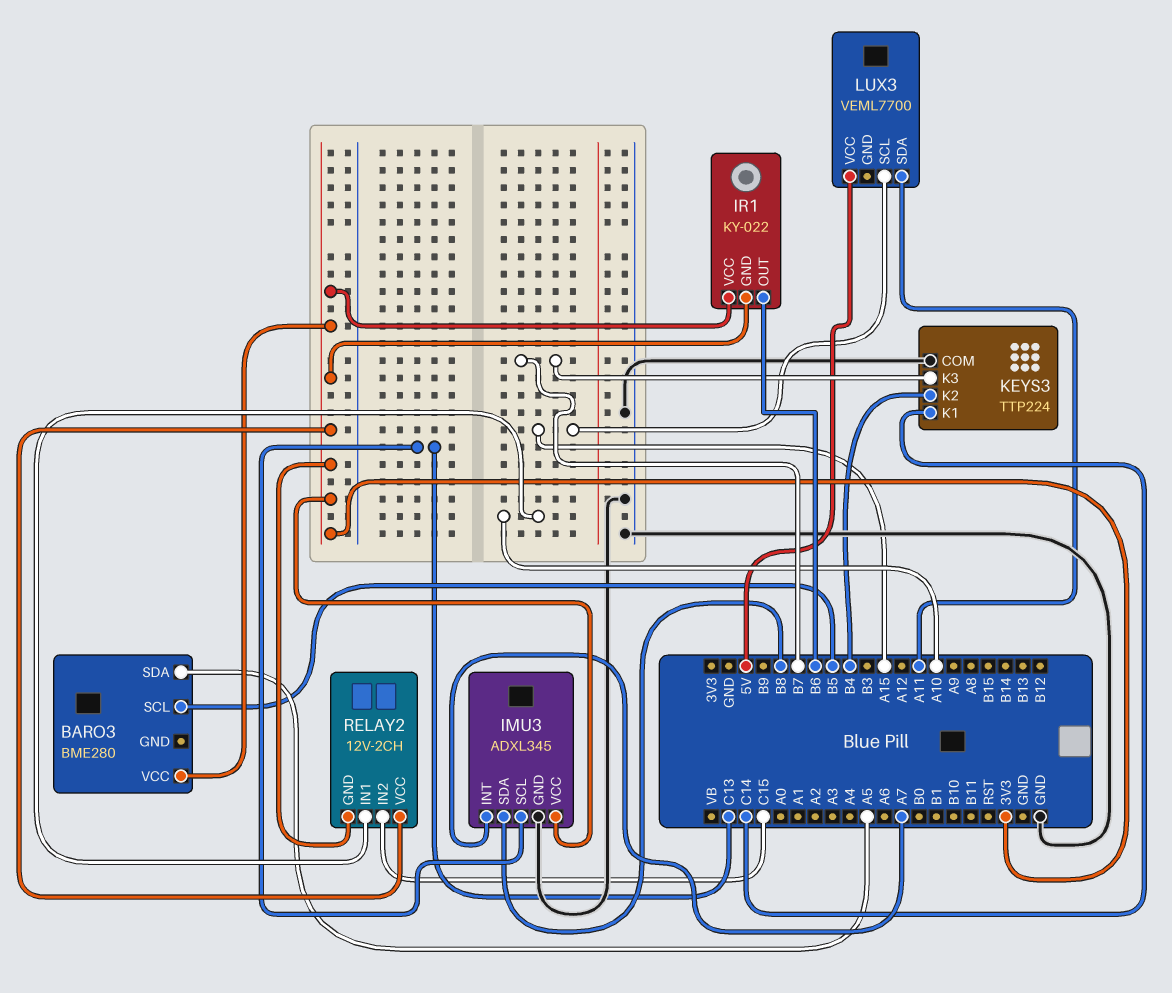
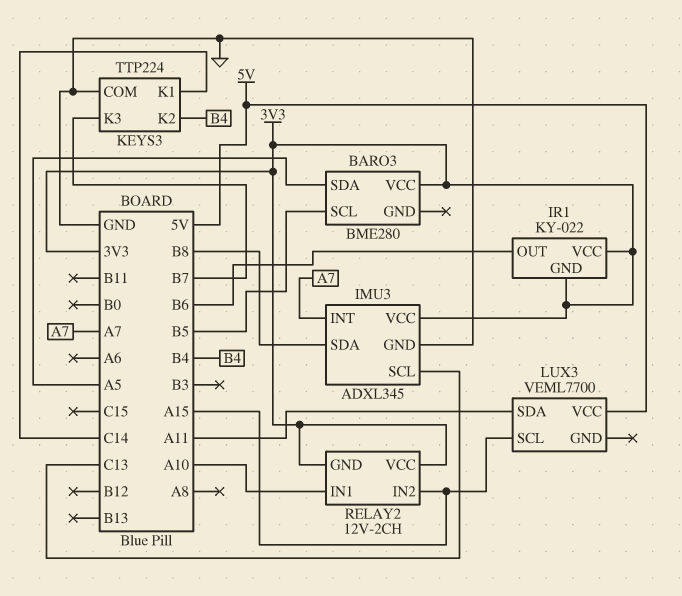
RELAY2 pin IN2: C15 -> A15

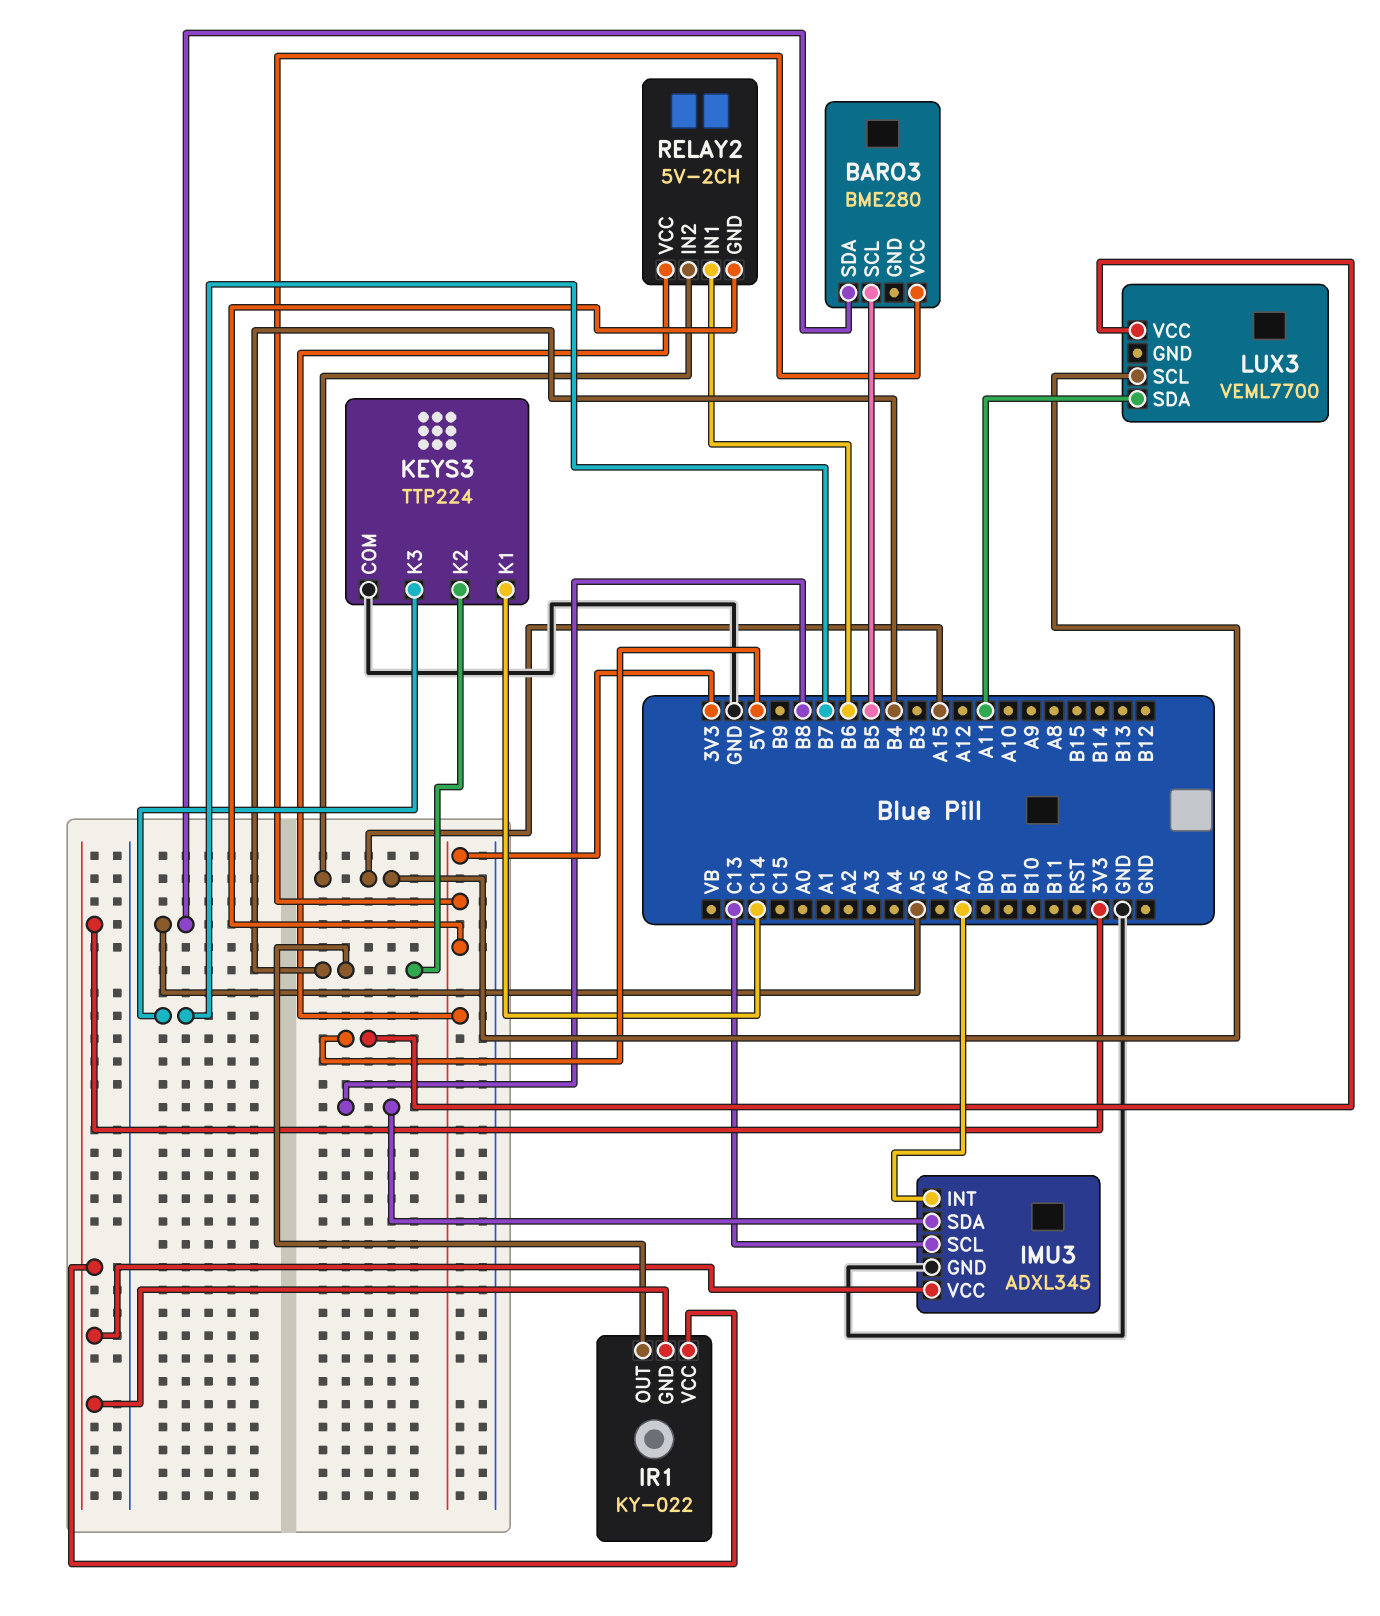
IR1 pin OUT: B6 -> B4
RELAY2: 12V-2CH -> 5V-2CH
RELAY2 pin IN1: A10 -> B6

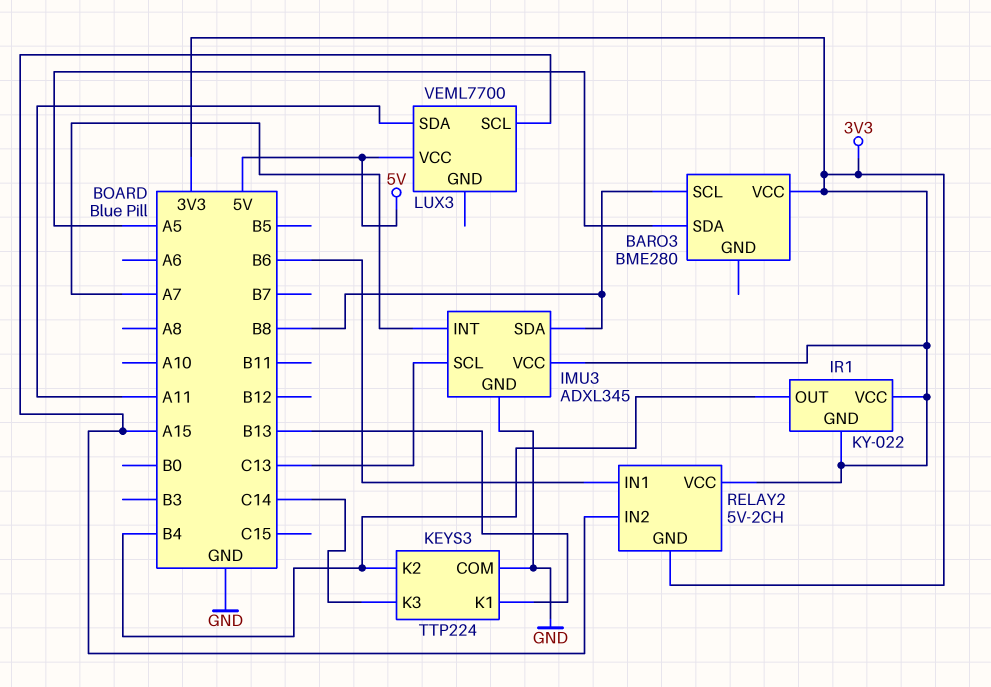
BARO3 pin SCL: B5 -> B8
KEYS3 pin K1: C14 -> B13
KEYS3 pin K3: B7 -> C14

